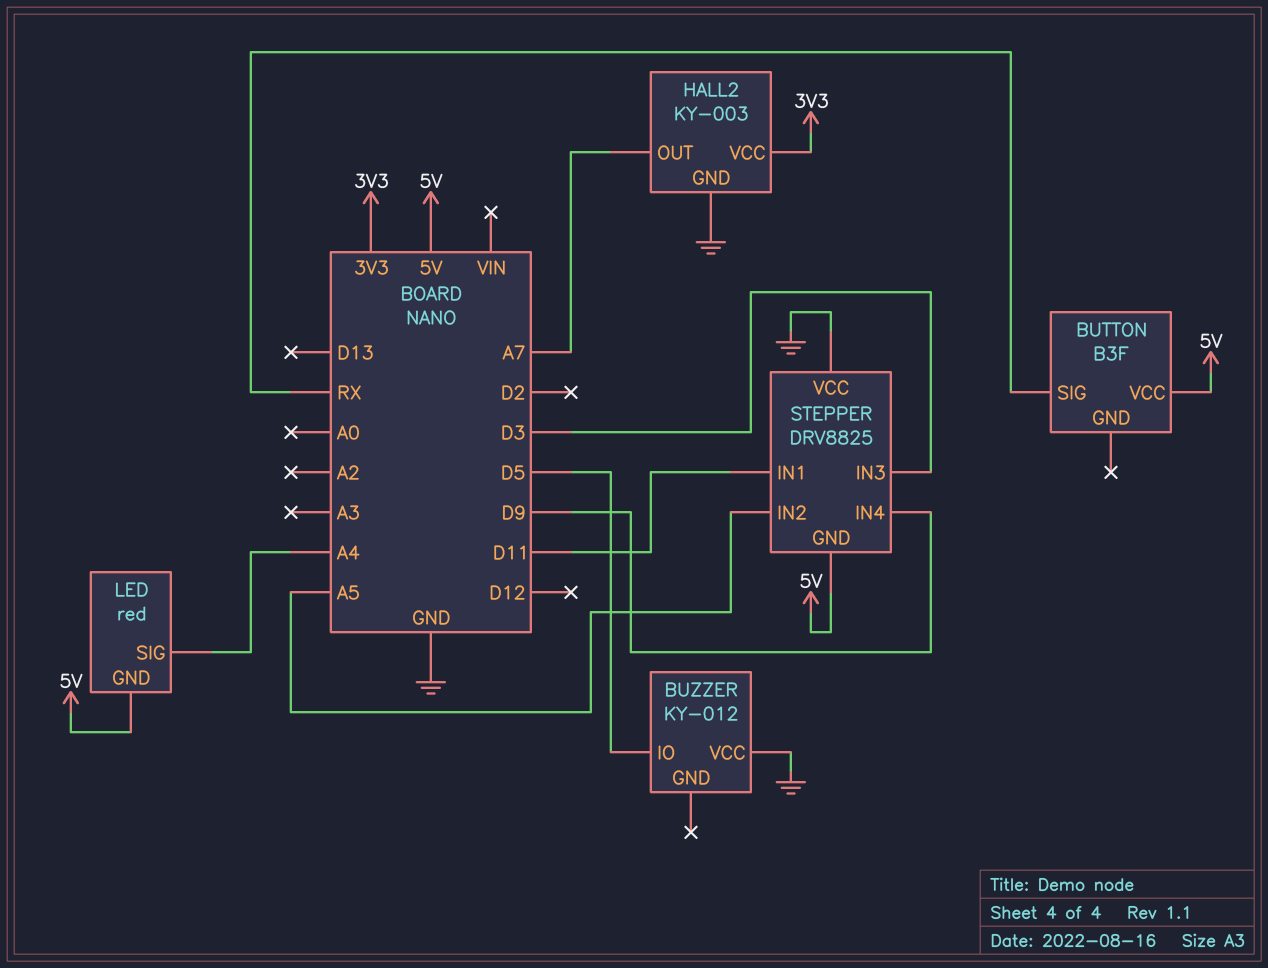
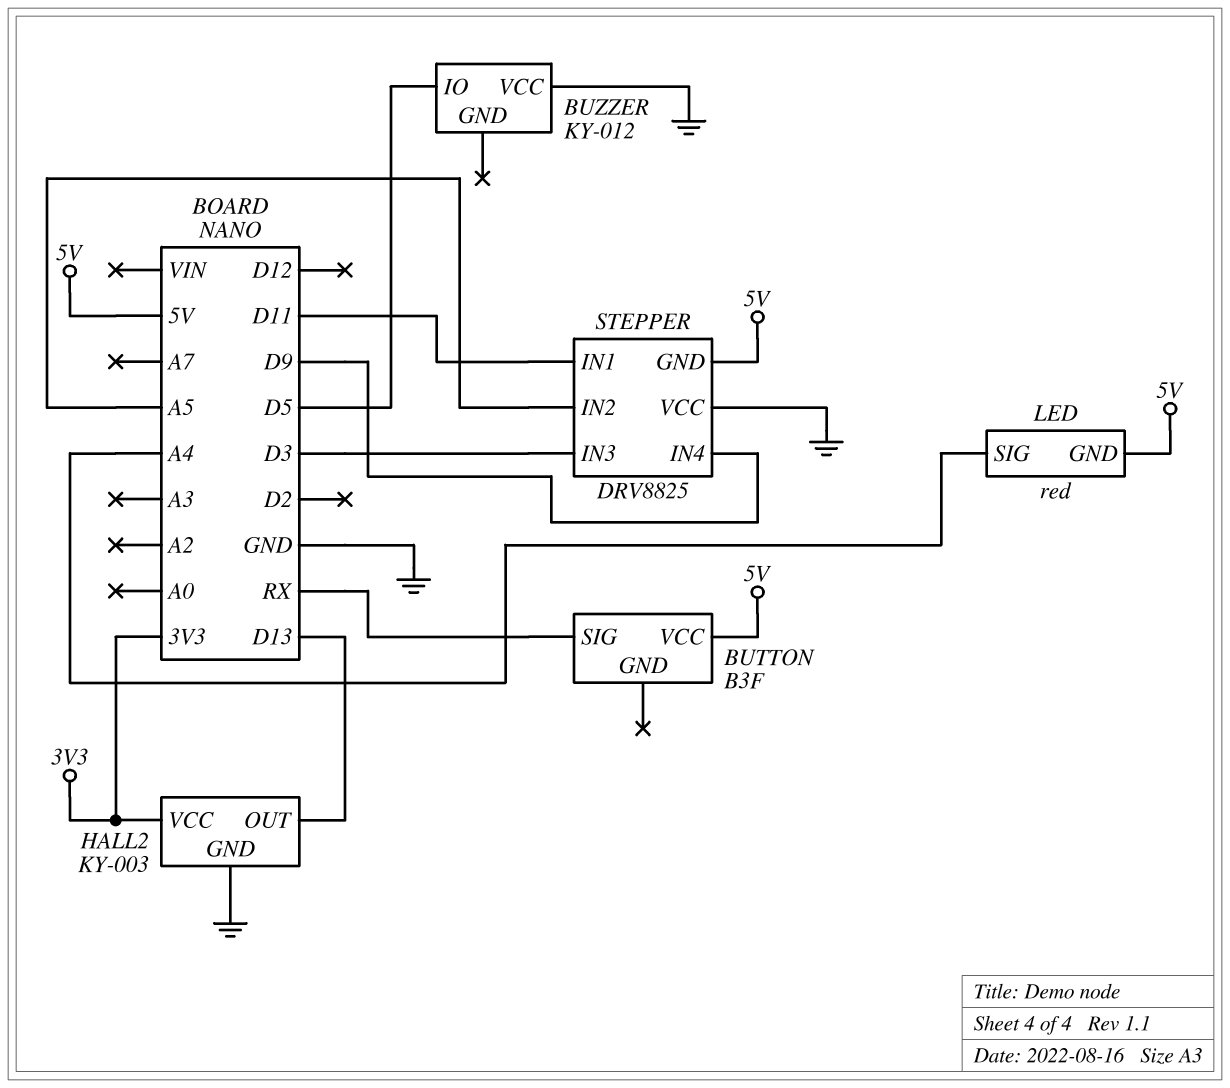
HALL2 pin OUT: A7 -> D13

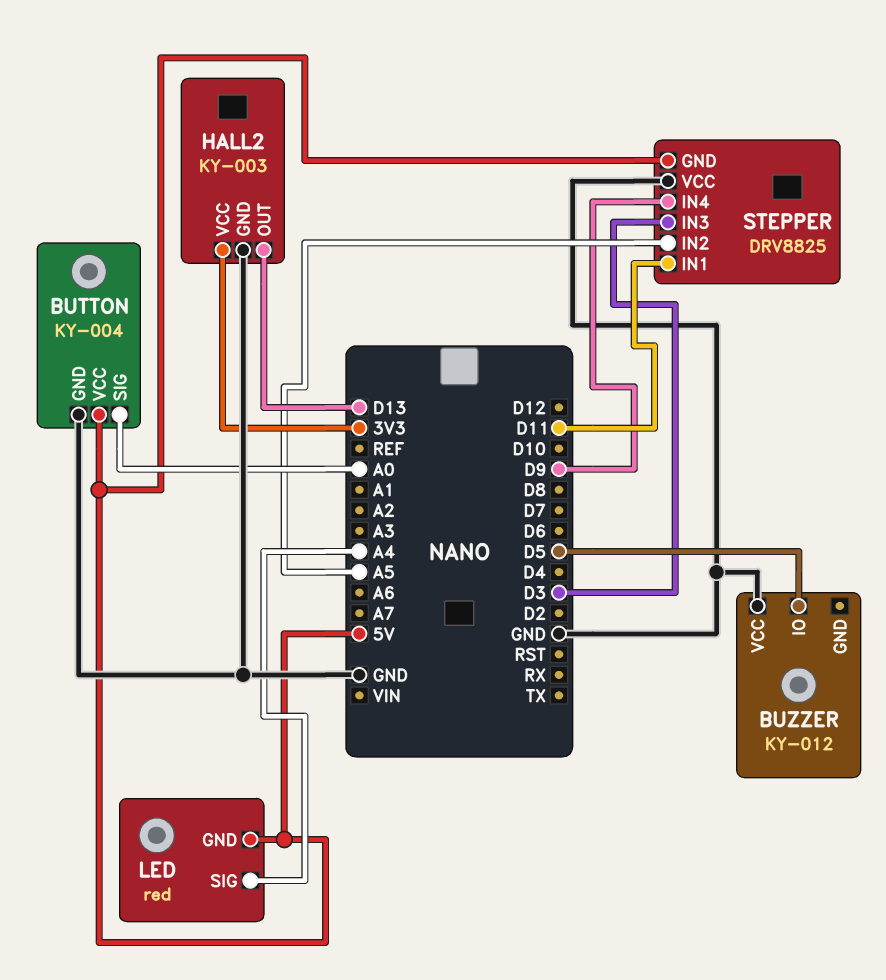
BUTTON: B3F -> KY-004
BUTTON pin GND: none -> GND
BUTTON pin SIG: RX -> A0

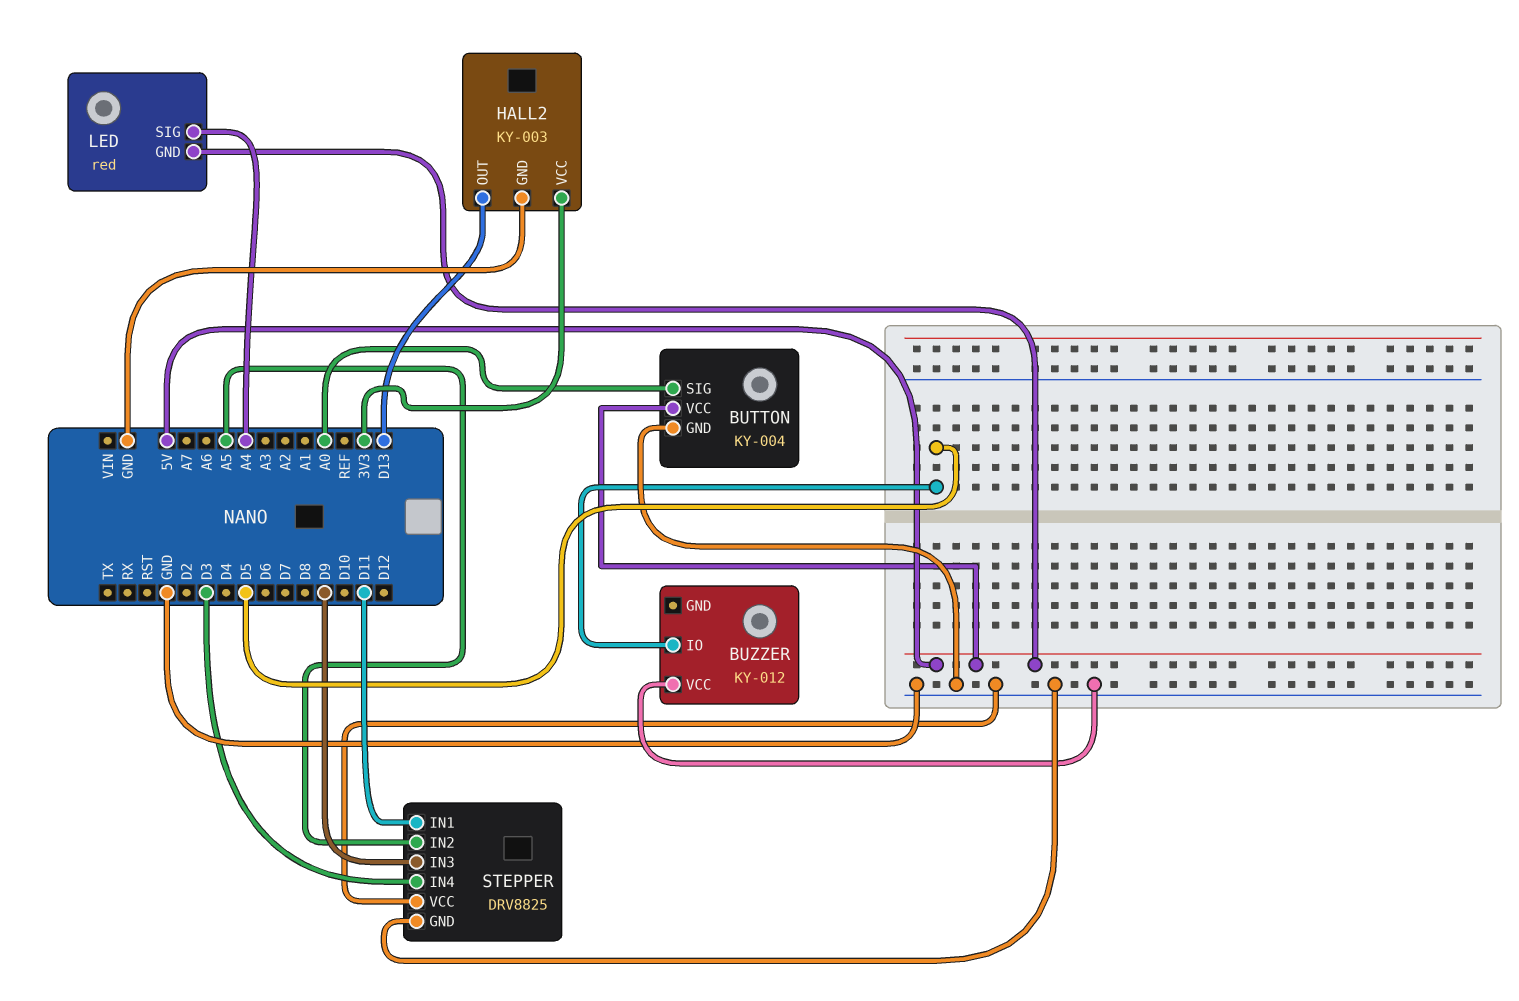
STEPPER pin GND: 5V -> GND
STEPPER pin IN3: D3 -> D9
STEPPER pin IN4: D9 -> D3

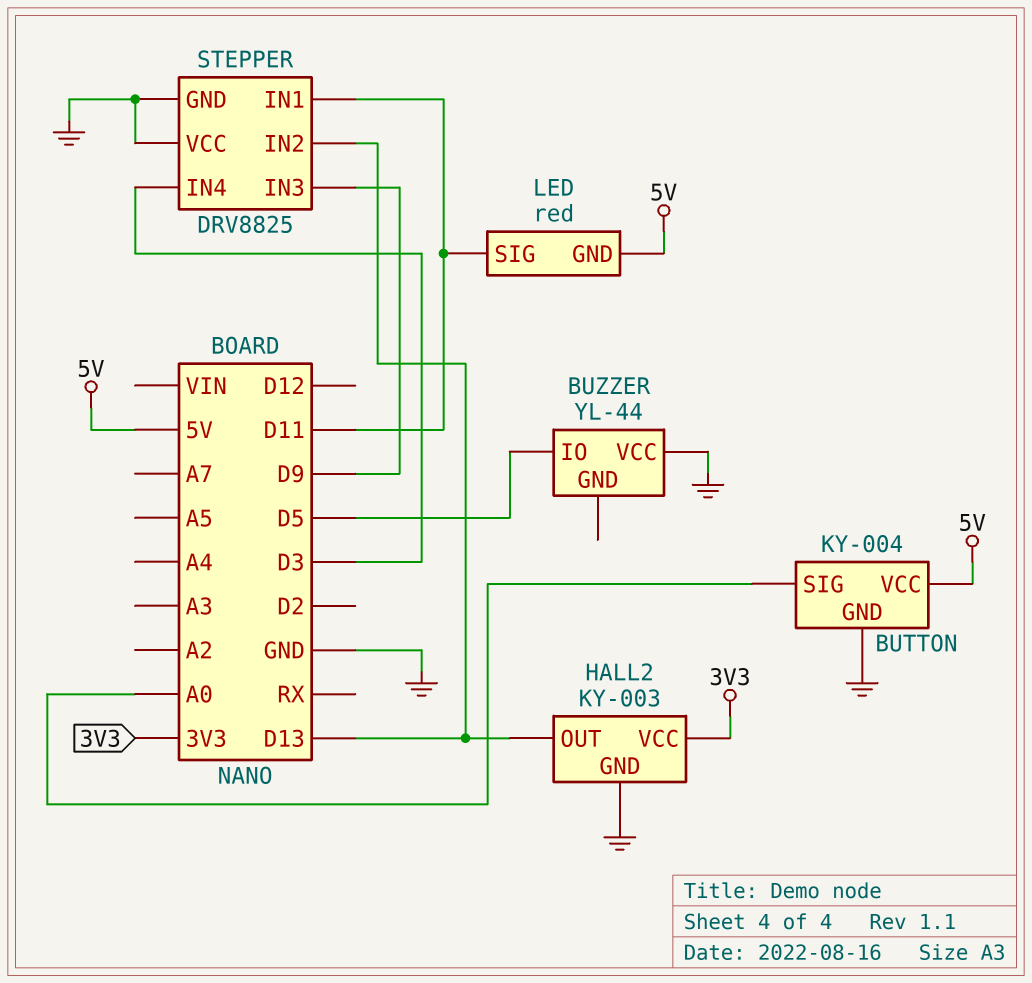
BUZZER: KY-012 -> YL-44
LED pin SIG: A4 -> D11
STEPPER pin IN2: A5 -> D13

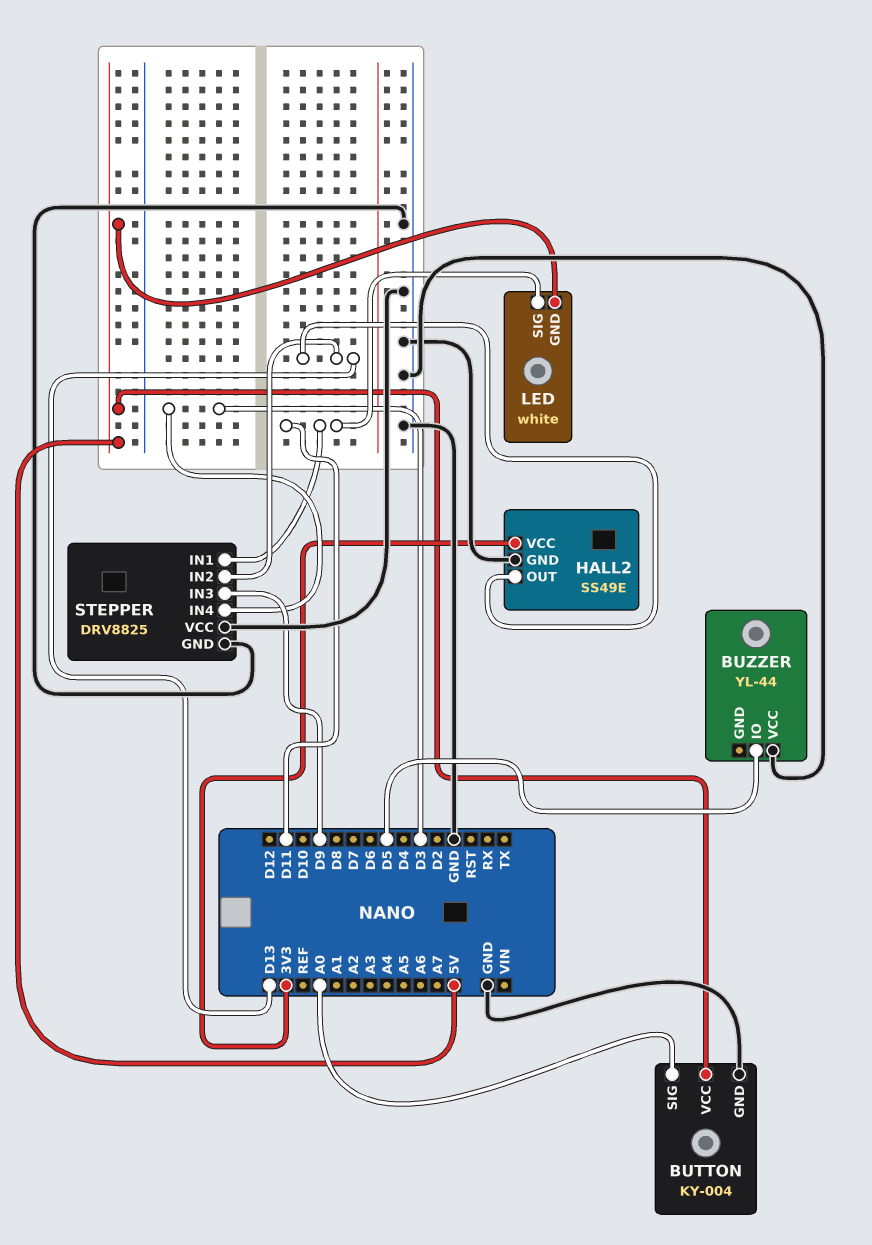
HALL2: KY-003 -> SS49E
LED: red -> white

